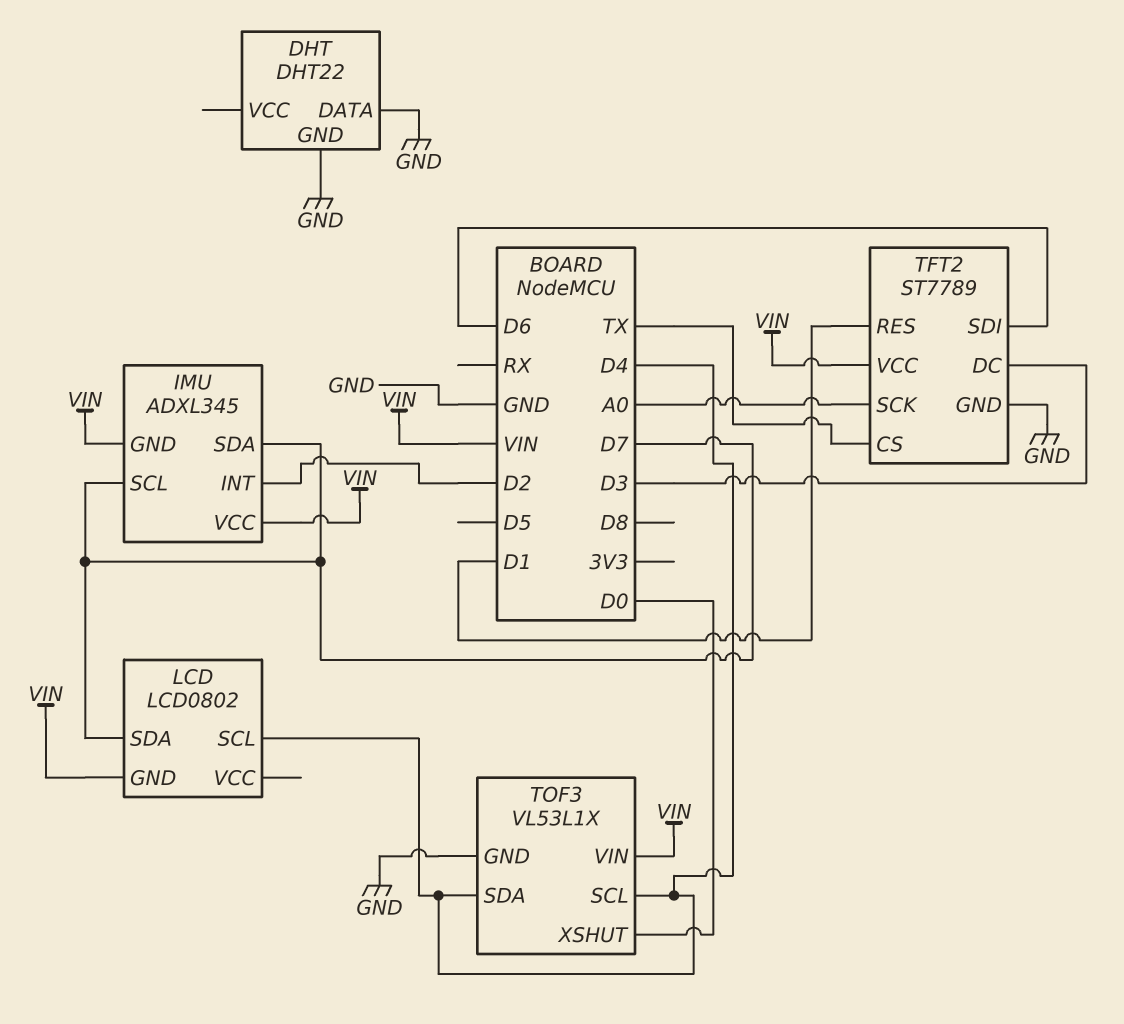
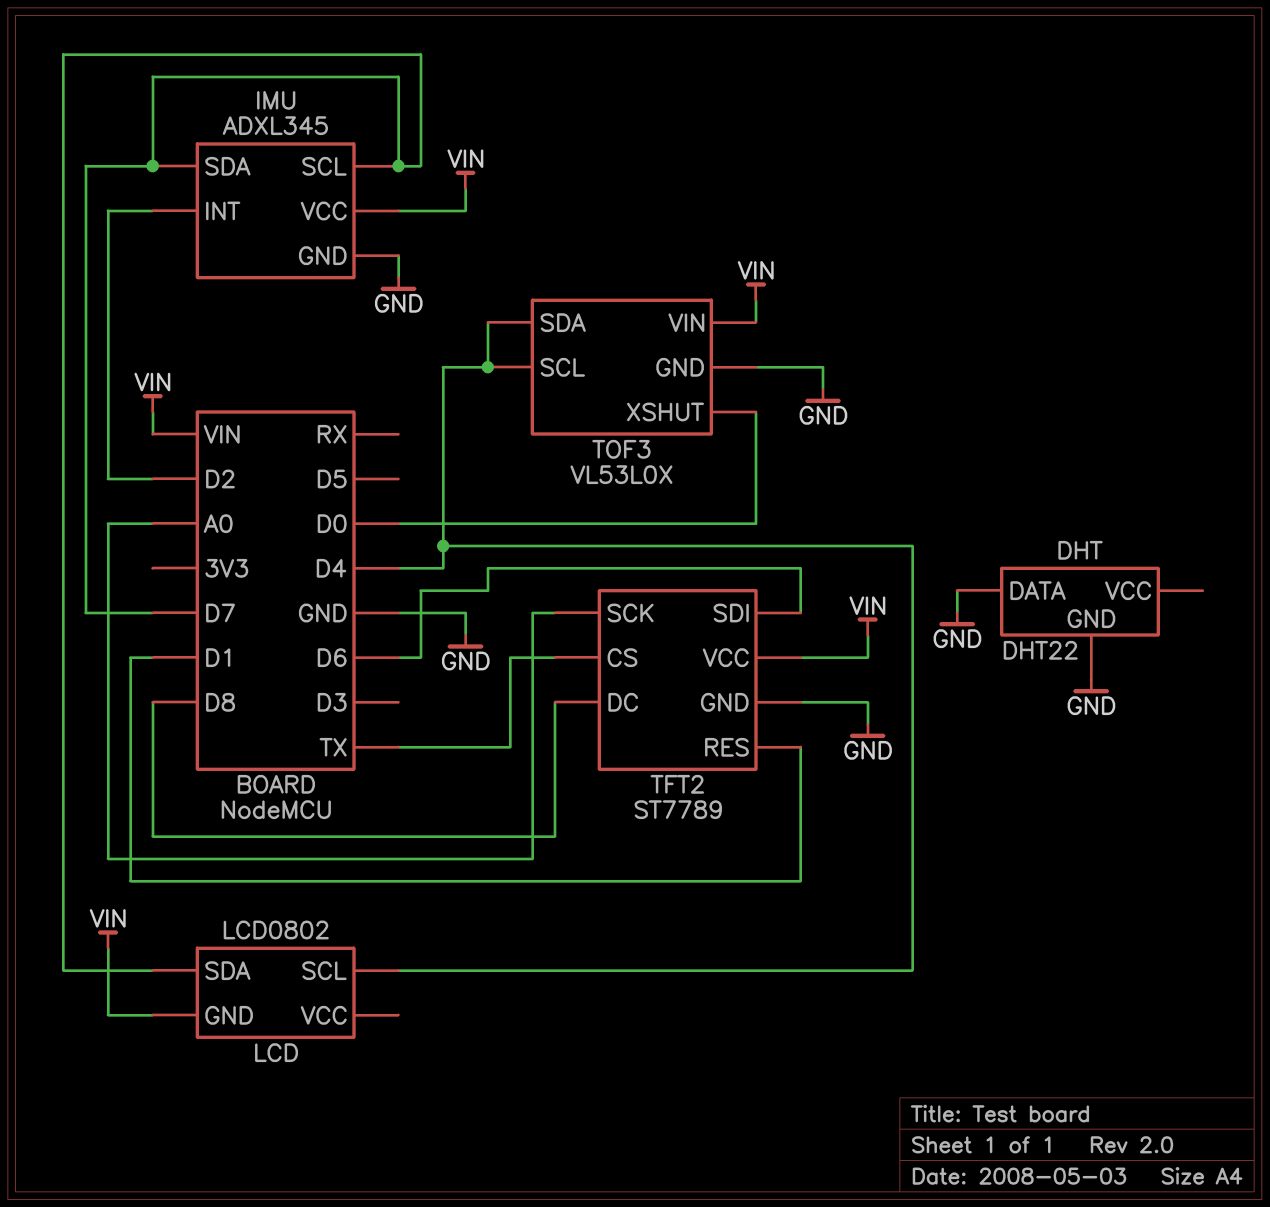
IMU pin GND: VIN -> GND
TFT2 pin DC: D3 -> D8
TOF3: VL53L1X -> VL53L0X

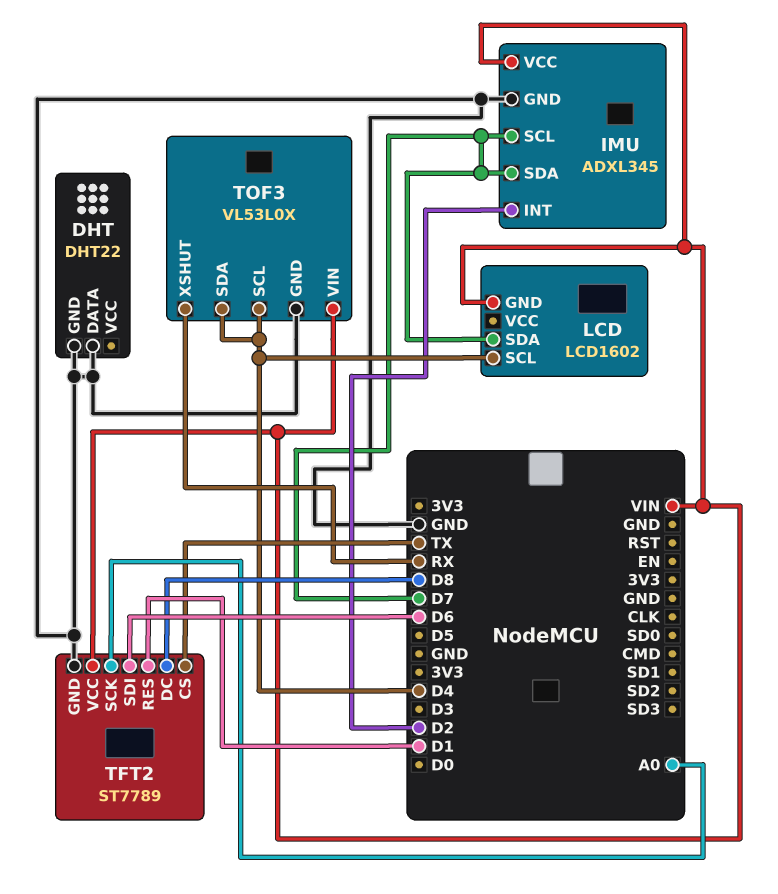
LCD: LCD0802 -> LCD1602
TOF3 pin XSHUT: D0 -> RX

